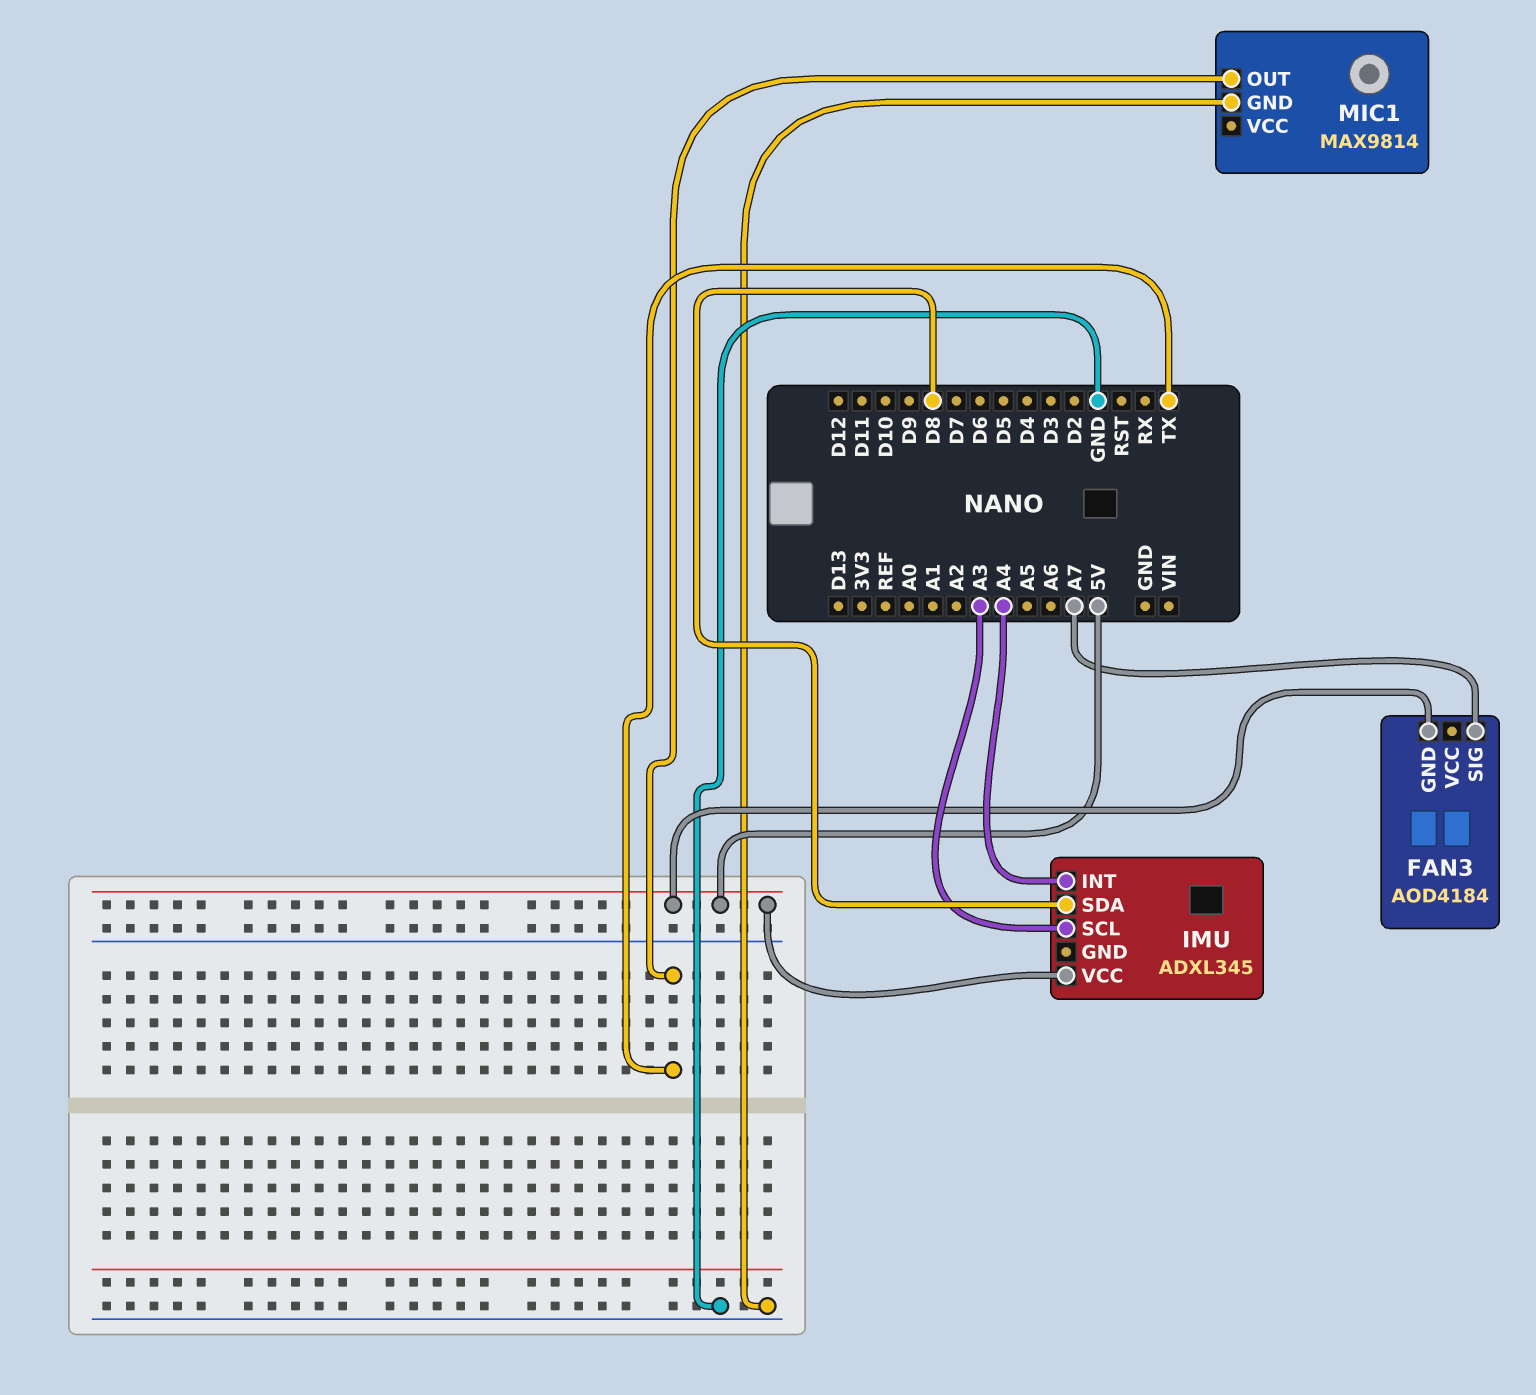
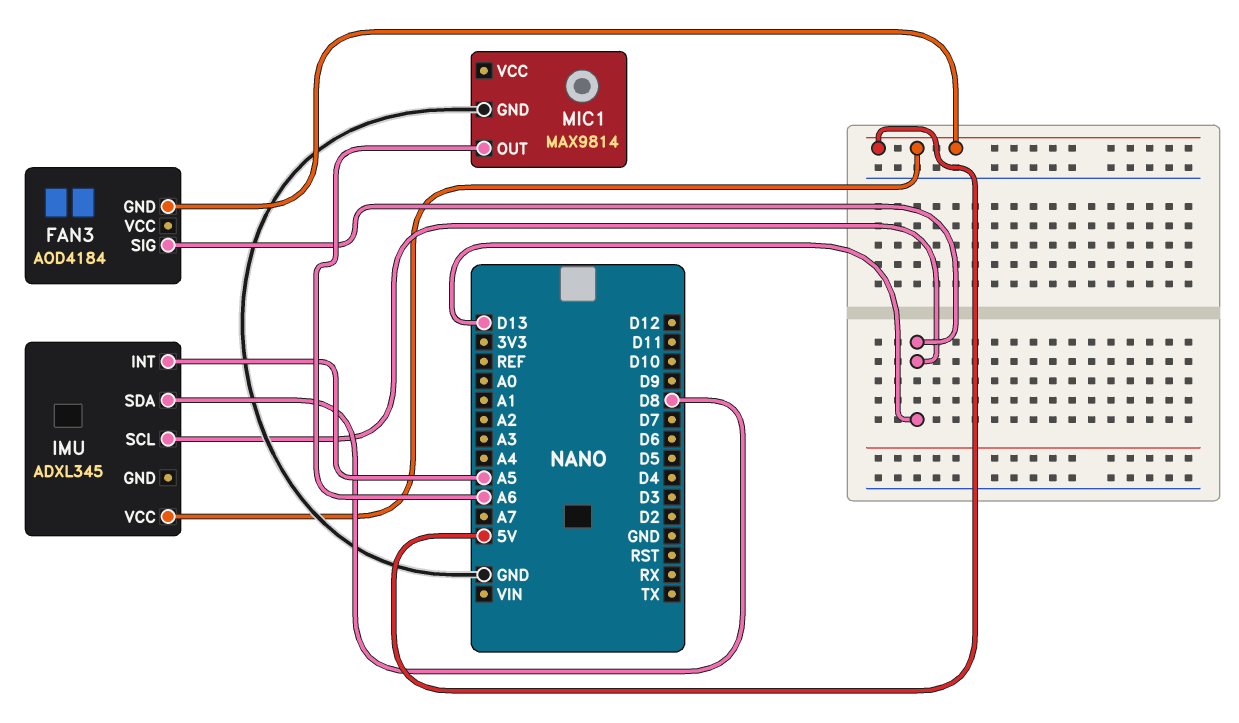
FAN3 pin SIG: A7 -> D13
IMU pin INT: A4 -> A5
IMU pin SCL: A3 -> D13
MIC1 pin OUT: TX -> A6

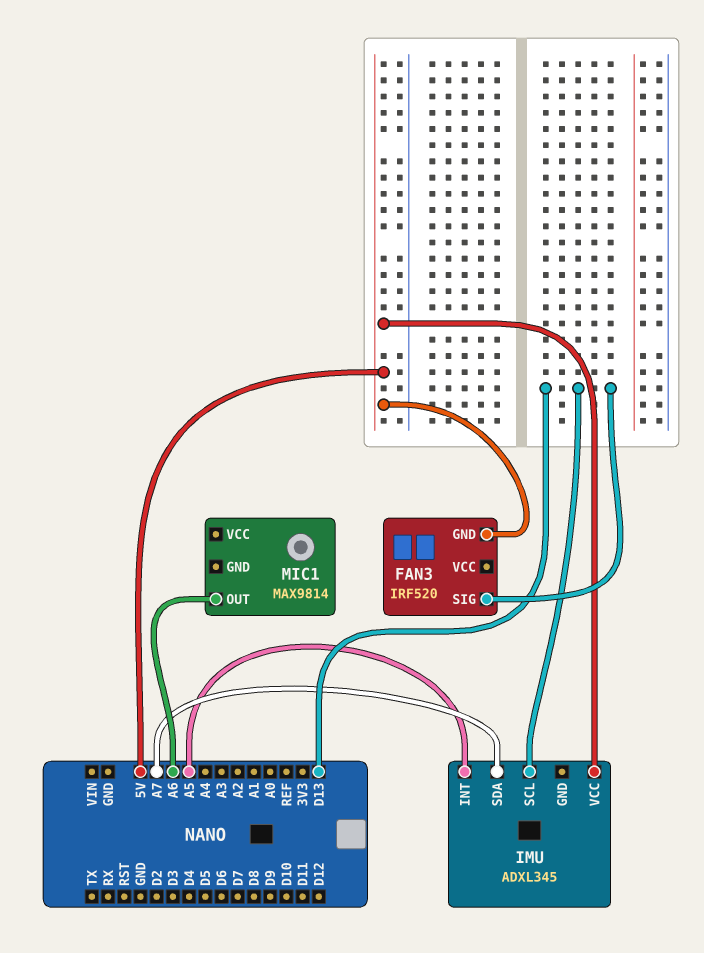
FAN3: AOD4184 -> IRF520
IMU pin SDA: D8 -> A7
MIC1 pin GND: GND -> none

